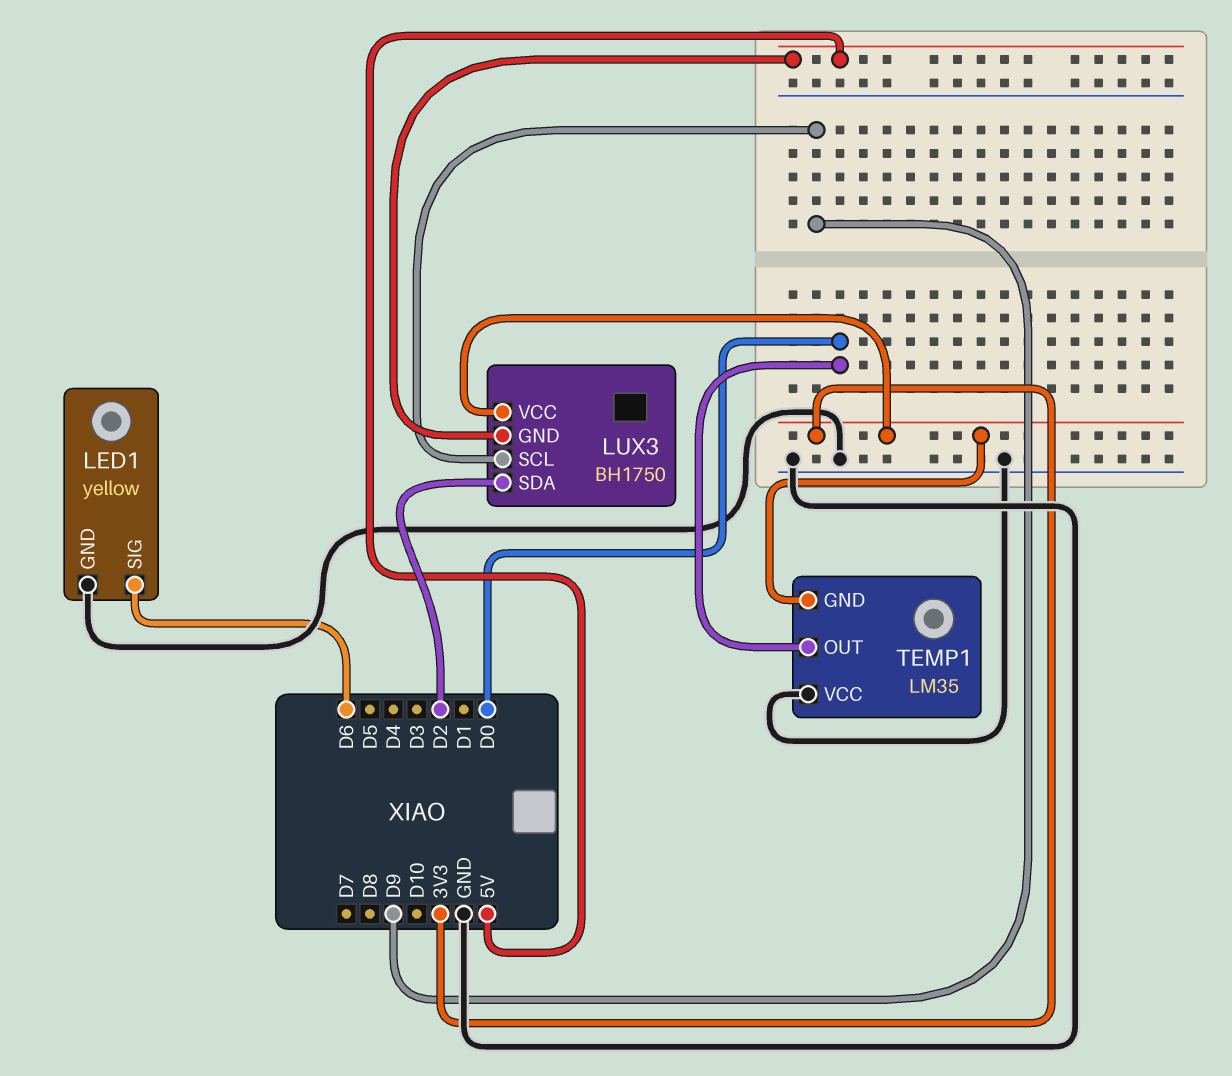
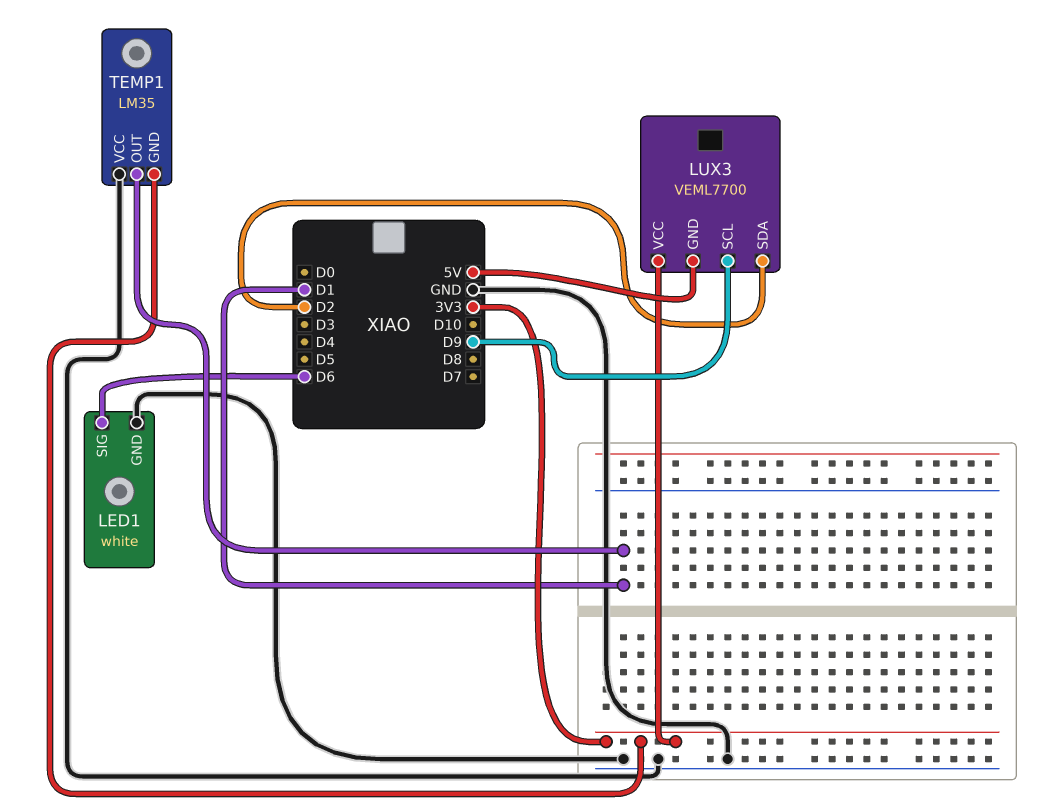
LED1: yellow -> white
LUX3: BH1750 -> VEML7700
TEMP1 pin OUT: D0 -> D1

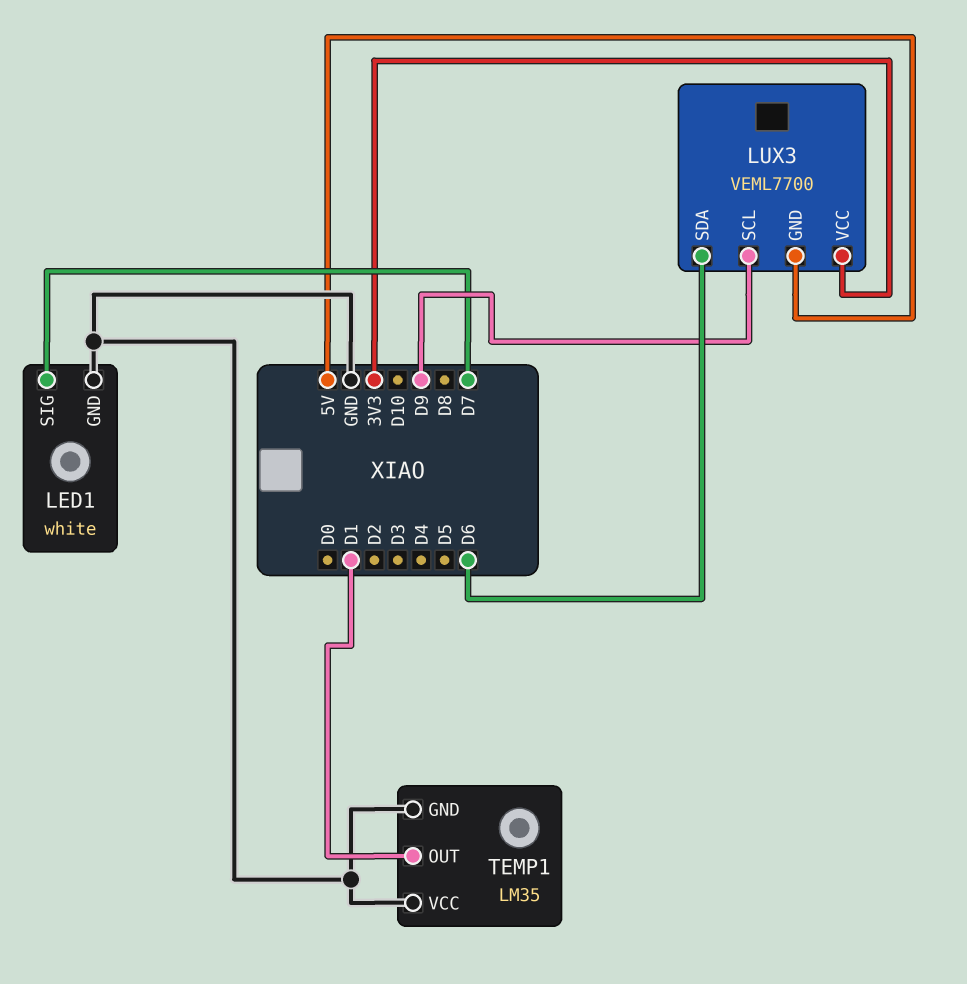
LED1 pin SIG: D6 -> D7
LUX3 pin SDA: D2 -> D6
TEMP1 pin GND: 3V3 -> GND

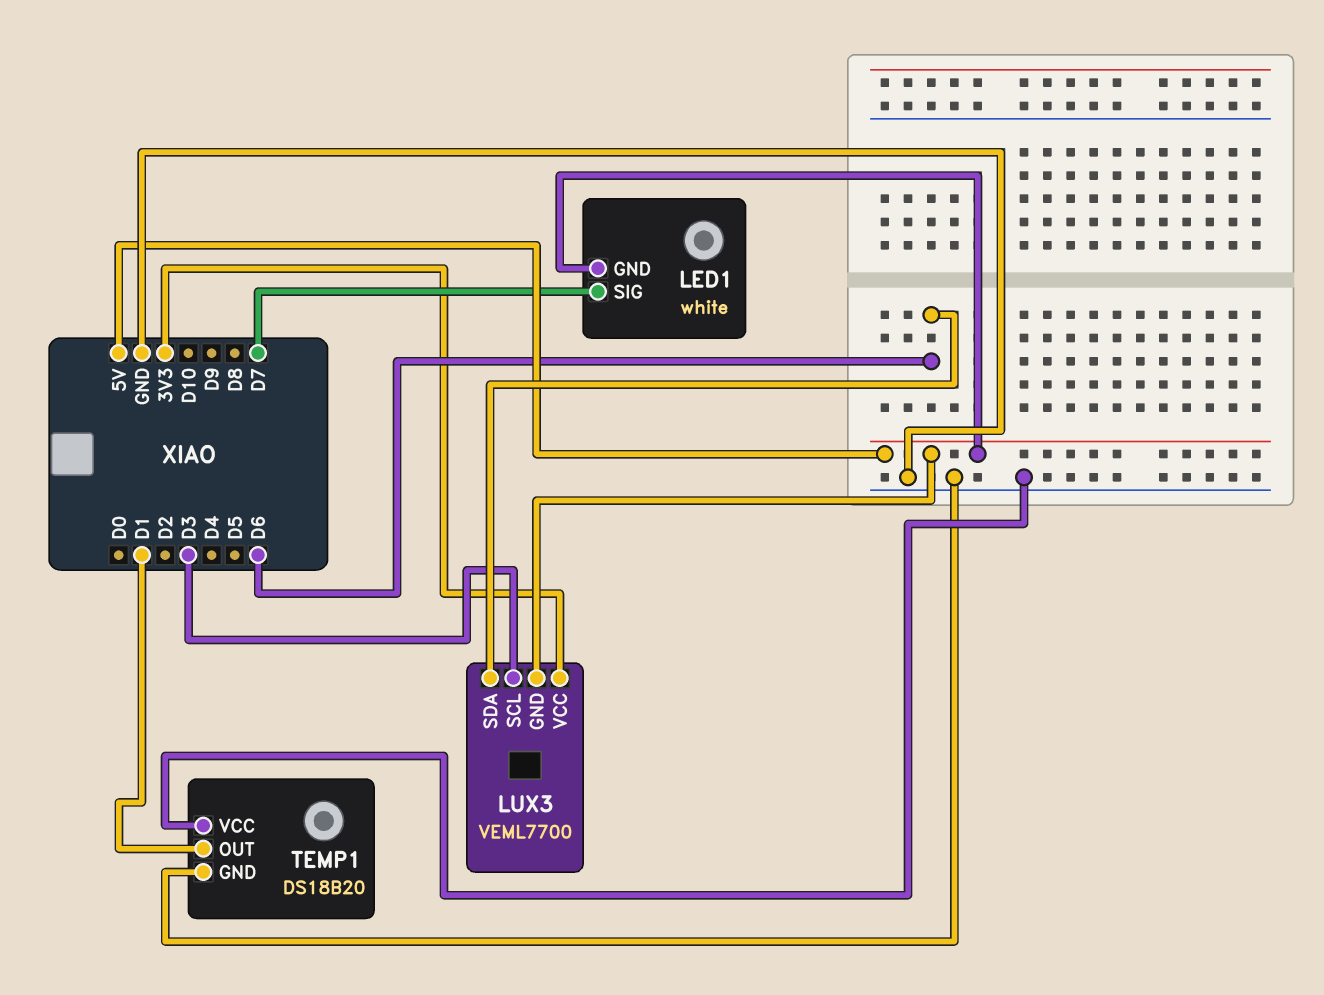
LED1 pin GND: GND -> 5V
LUX3 pin SCL: D9 -> D3
TEMP1: LM35 -> DS18B20

